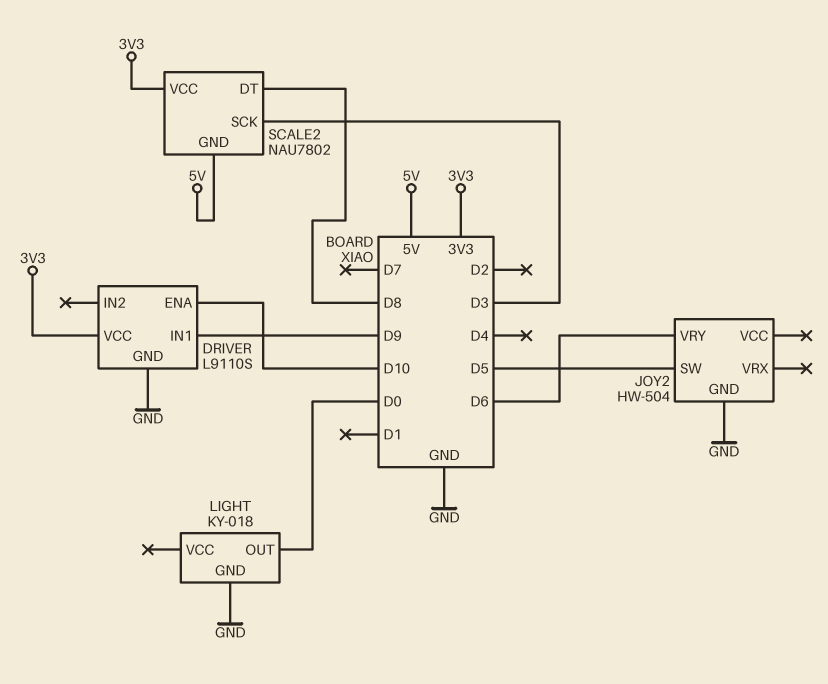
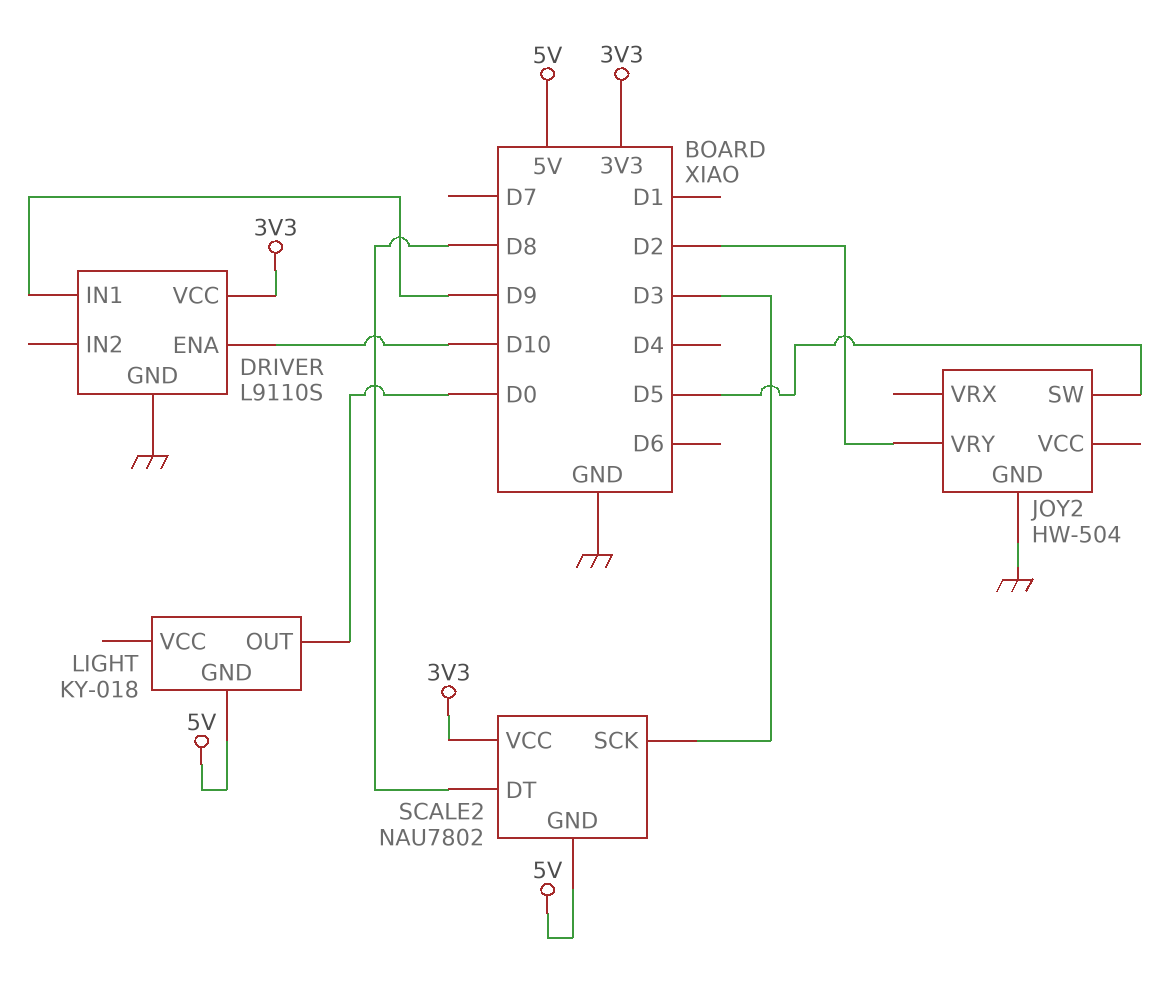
JOY2 pin VRY: D6 -> D2
LIGHT pin GND: GND -> 5V

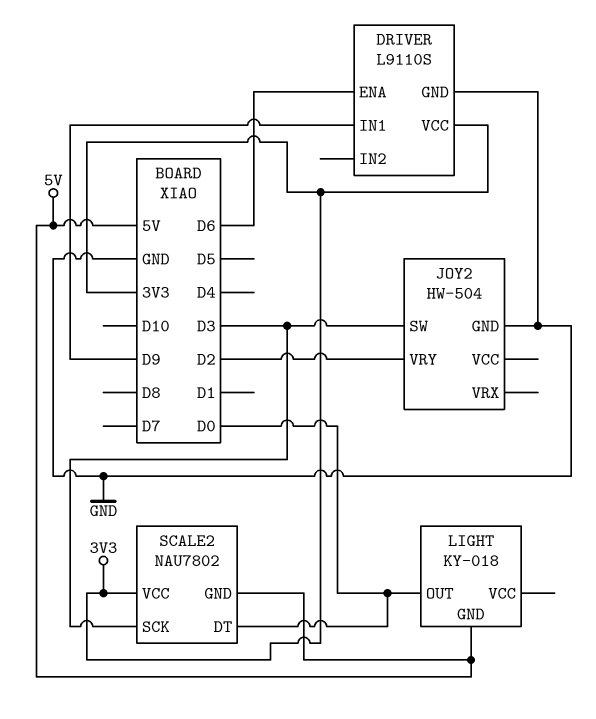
DRIVER pin ENA: D10 -> D6
JOY2 pin SW: D5 -> D3
SCALE2 pin DT: D8 -> D0

